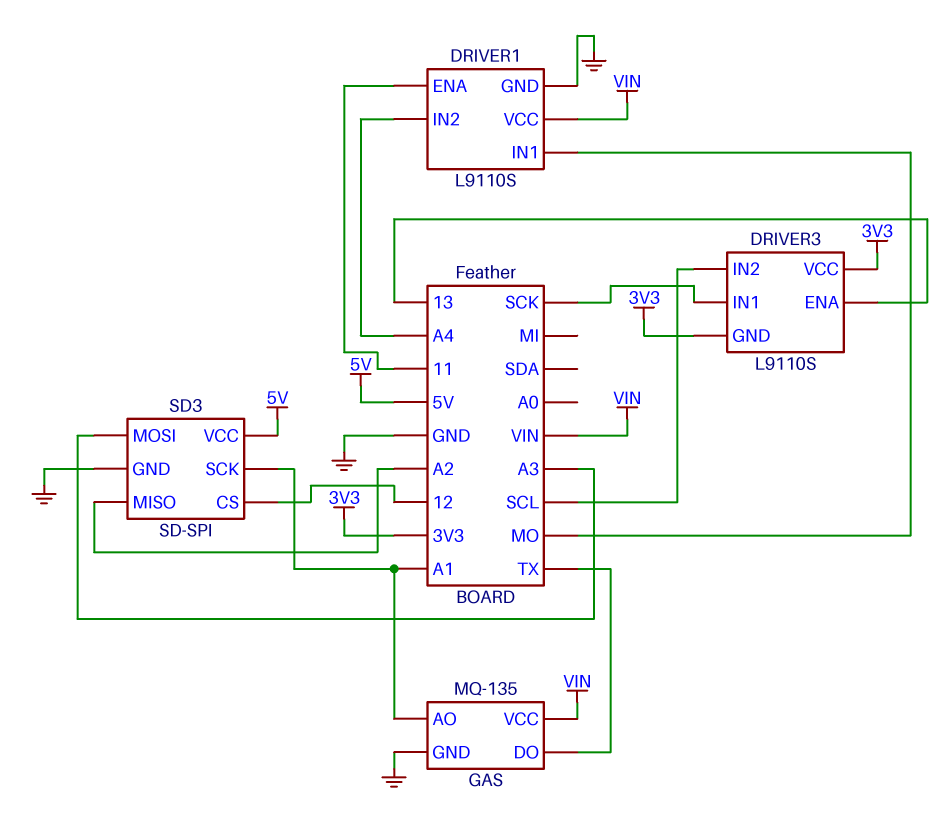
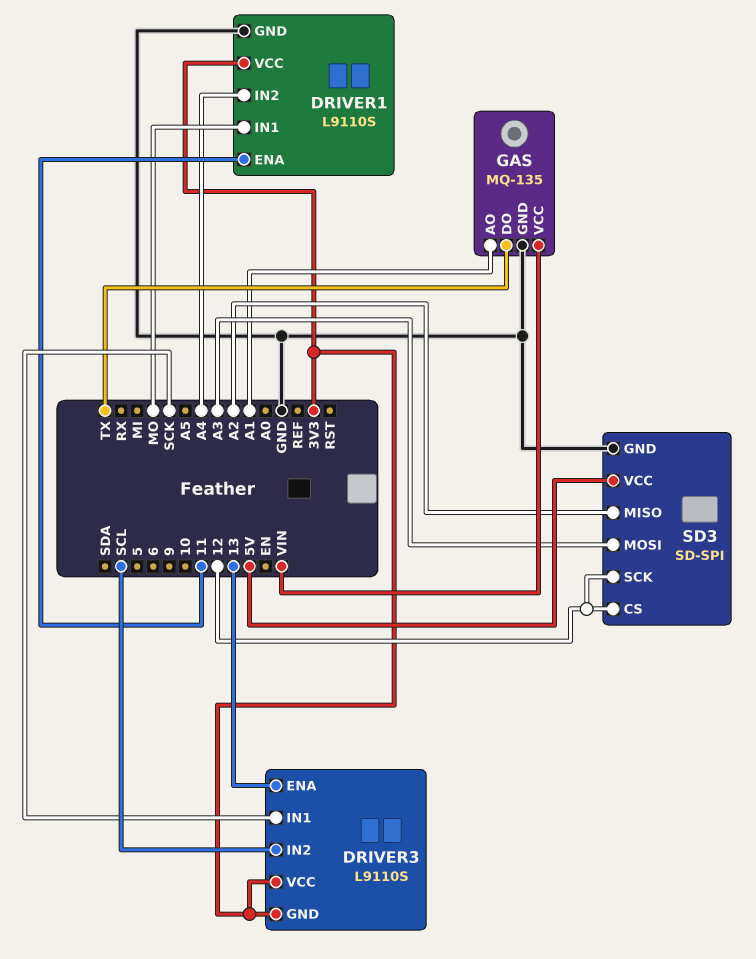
DRIVER1 pin VCC: VIN -> 3V3
SD3 pin SCK: A1 -> 12

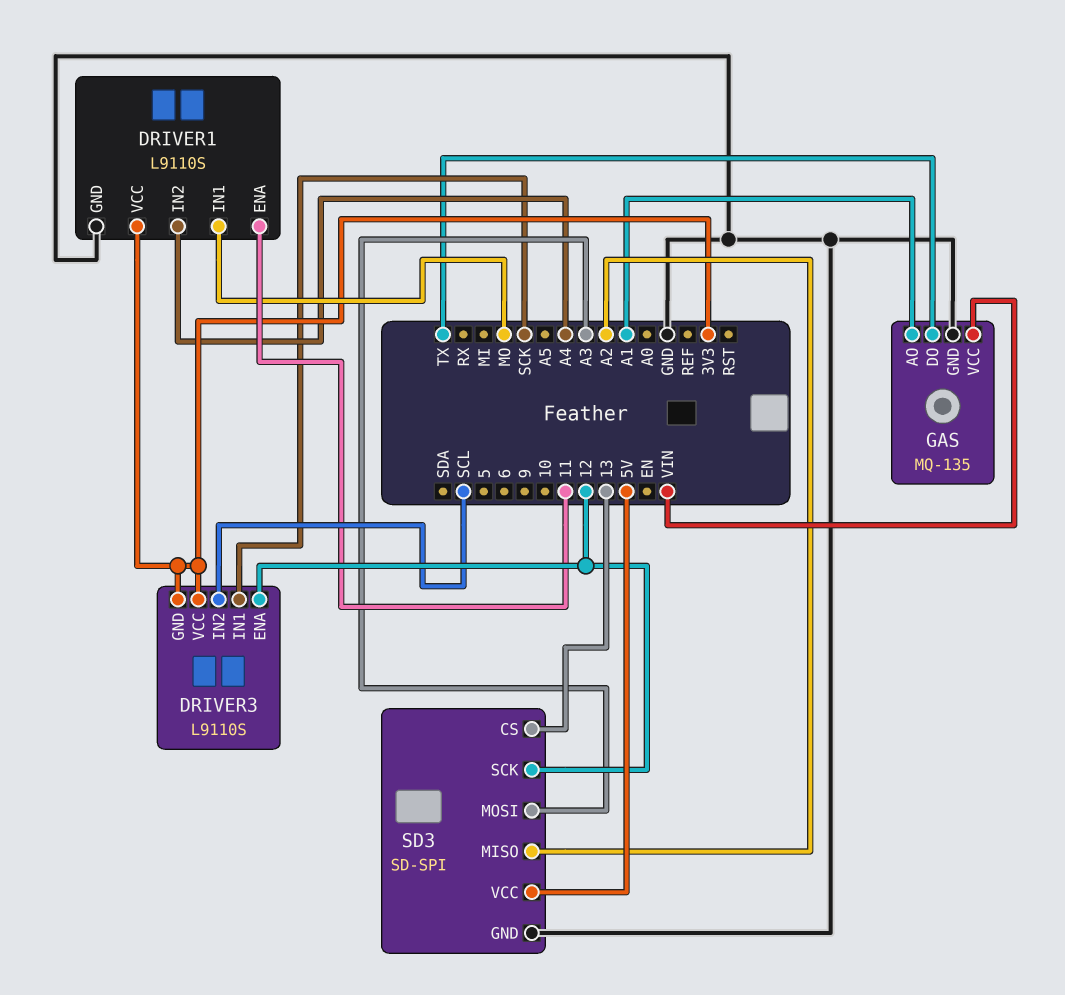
DRIVER3 pin ENA: 13 -> 12
SD3 pin CS: 12 -> 13

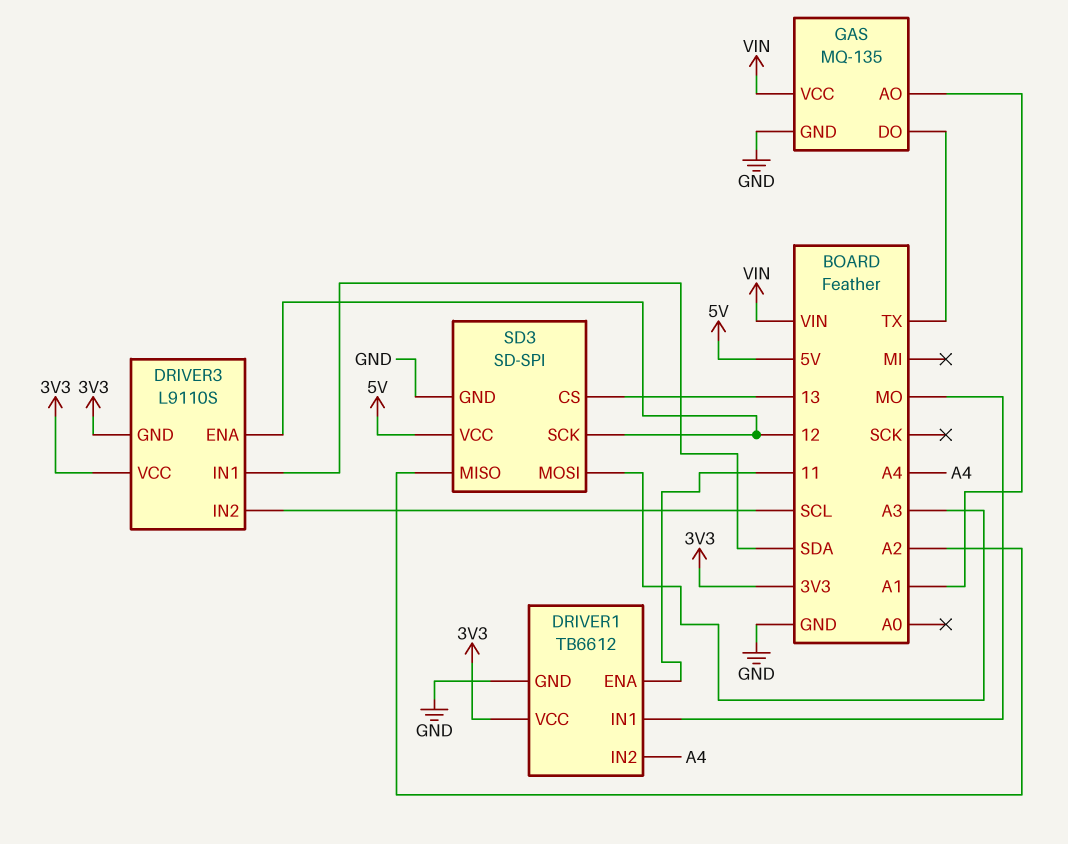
DRIVER1: L9110S -> TB6612
DRIVER3 pin IN1: SCK -> SDA

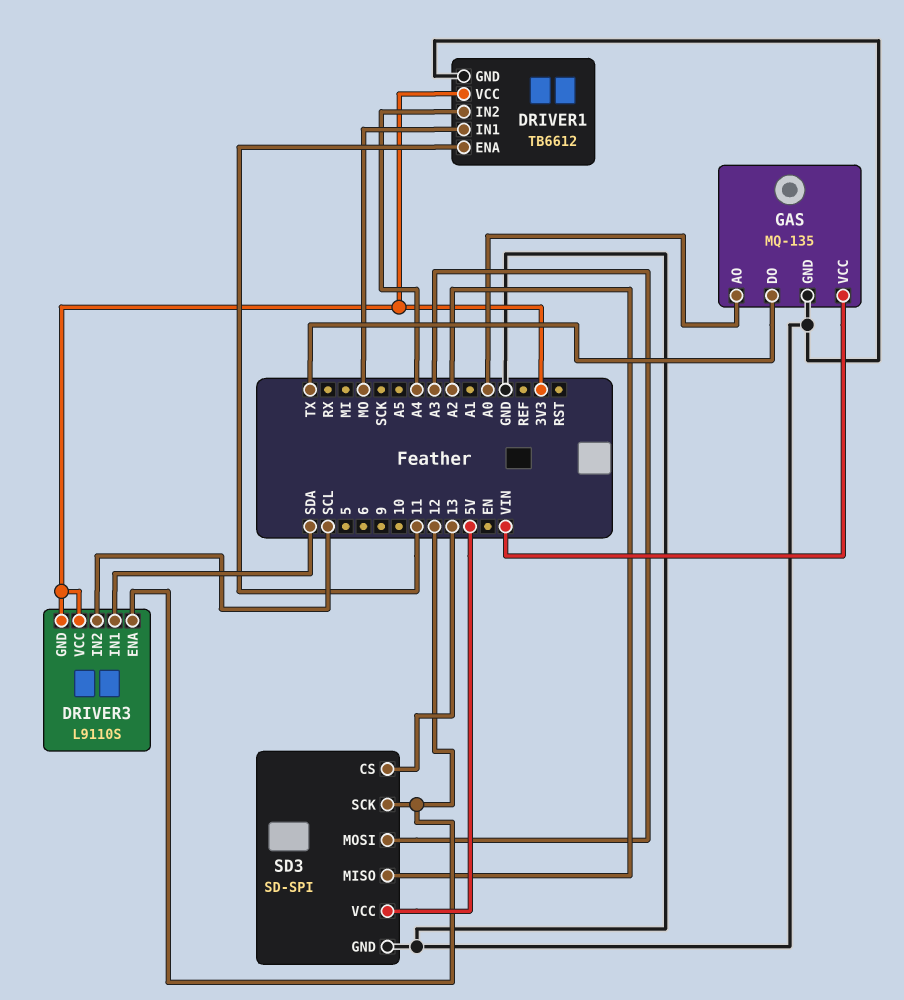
GAS pin AO: A1 -> A0

